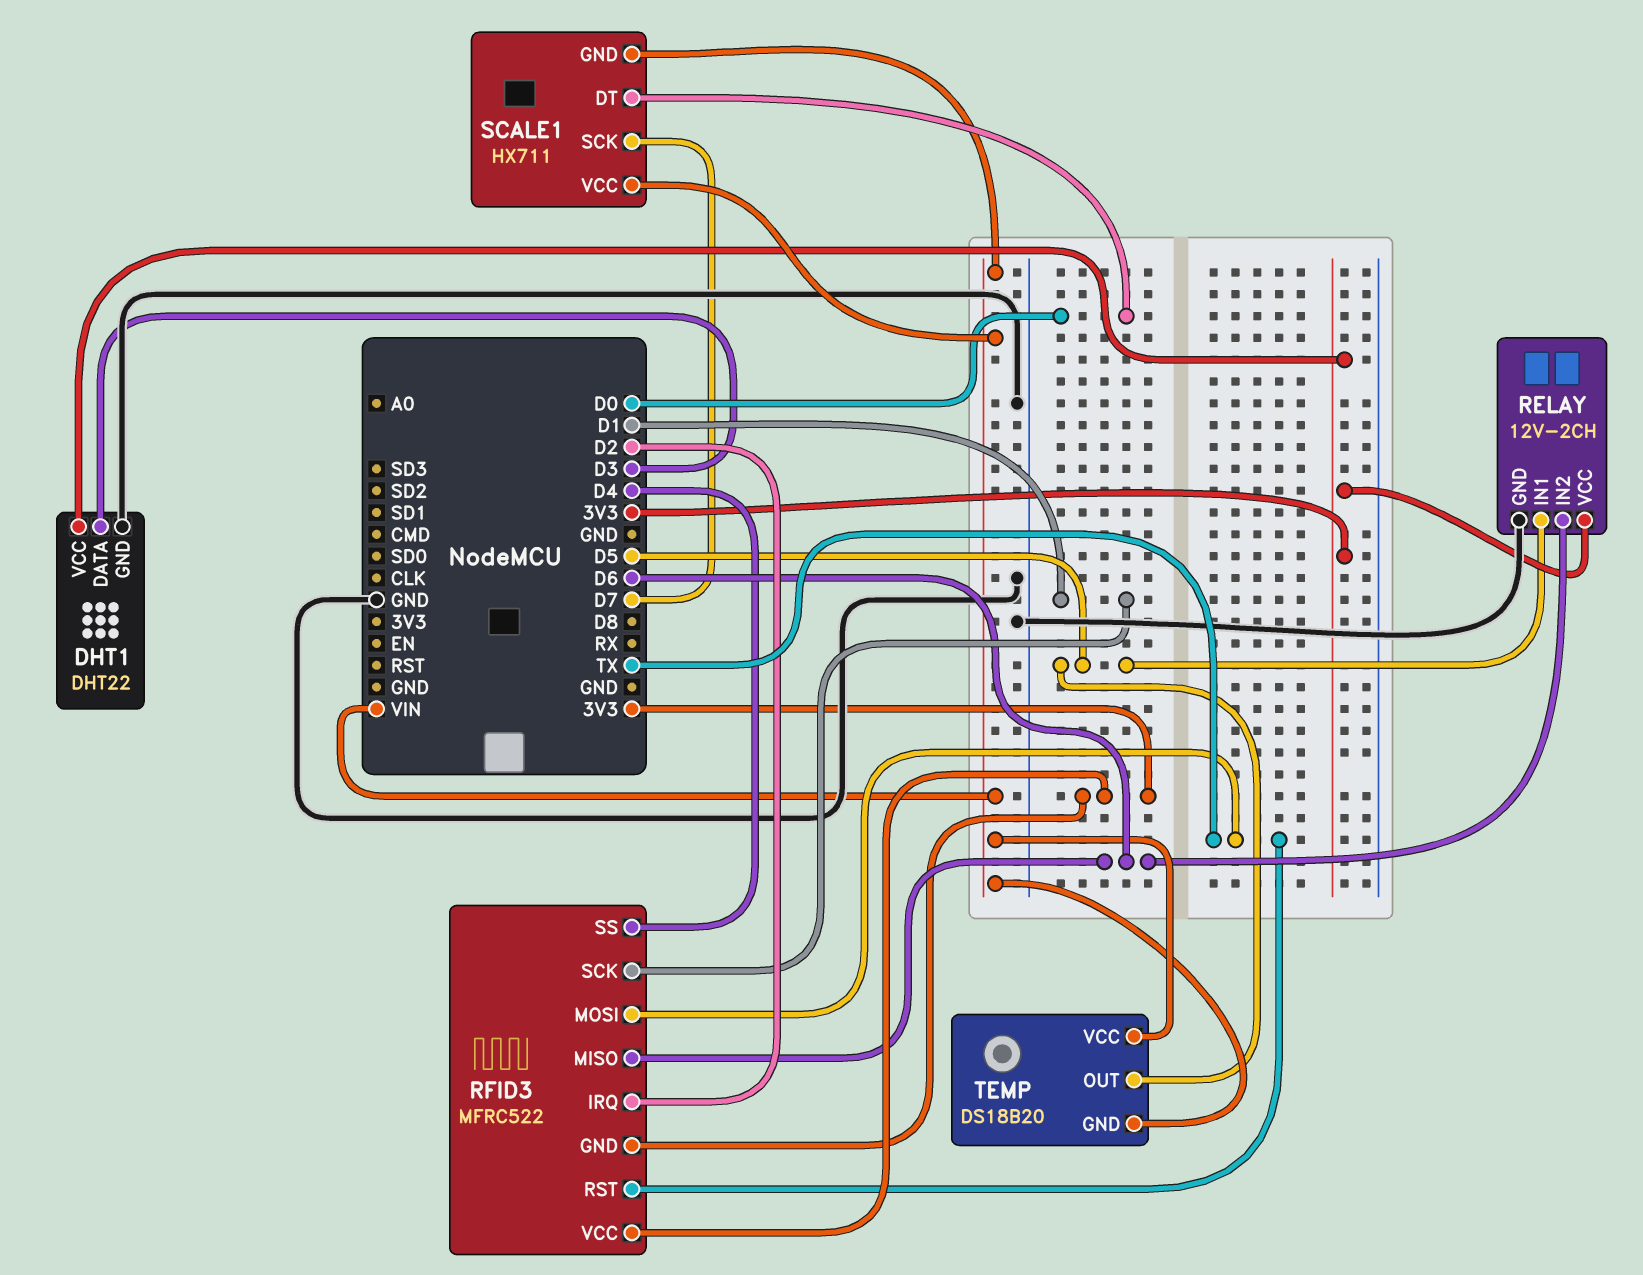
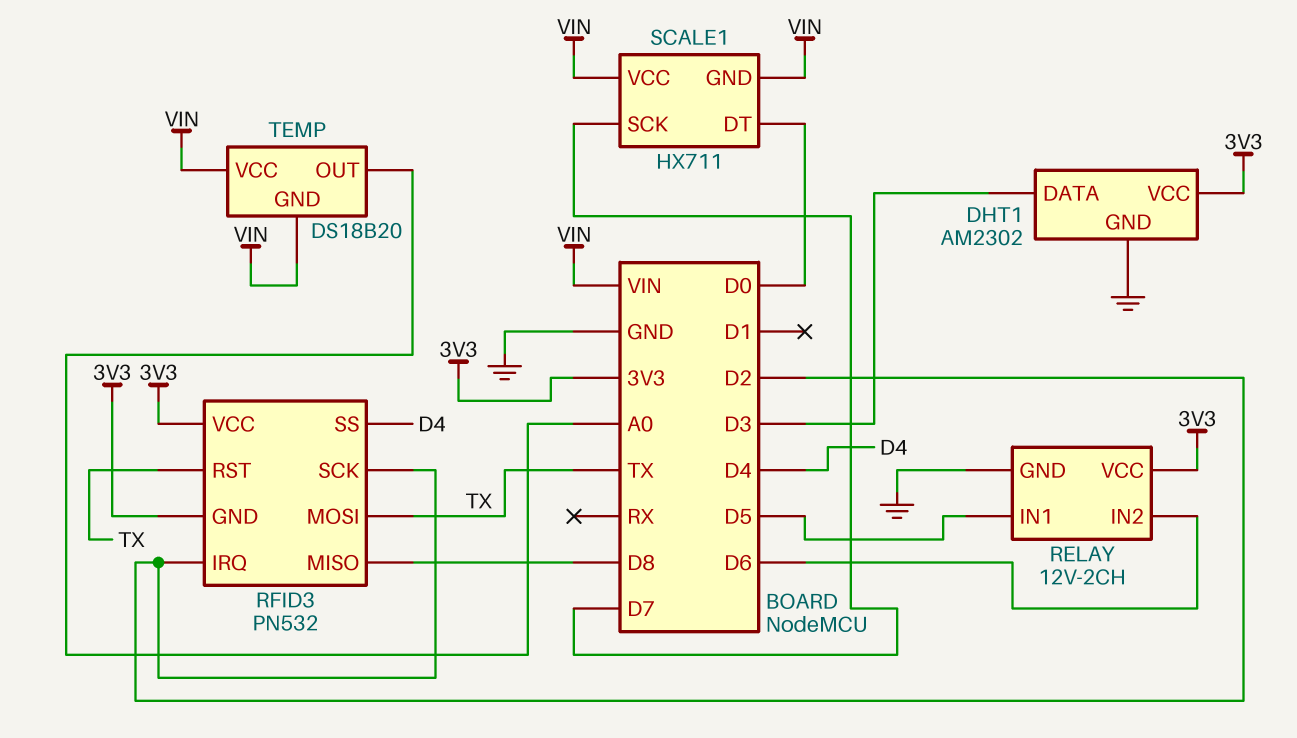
DHT1: DHT22 -> AM2302
RFID3: MFRC522 -> PN532
RFID3 pin MISO: D6 -> D8
RFID3 pin SCK: D1 -> D2
TEMP pin OUT: D5 -> A0

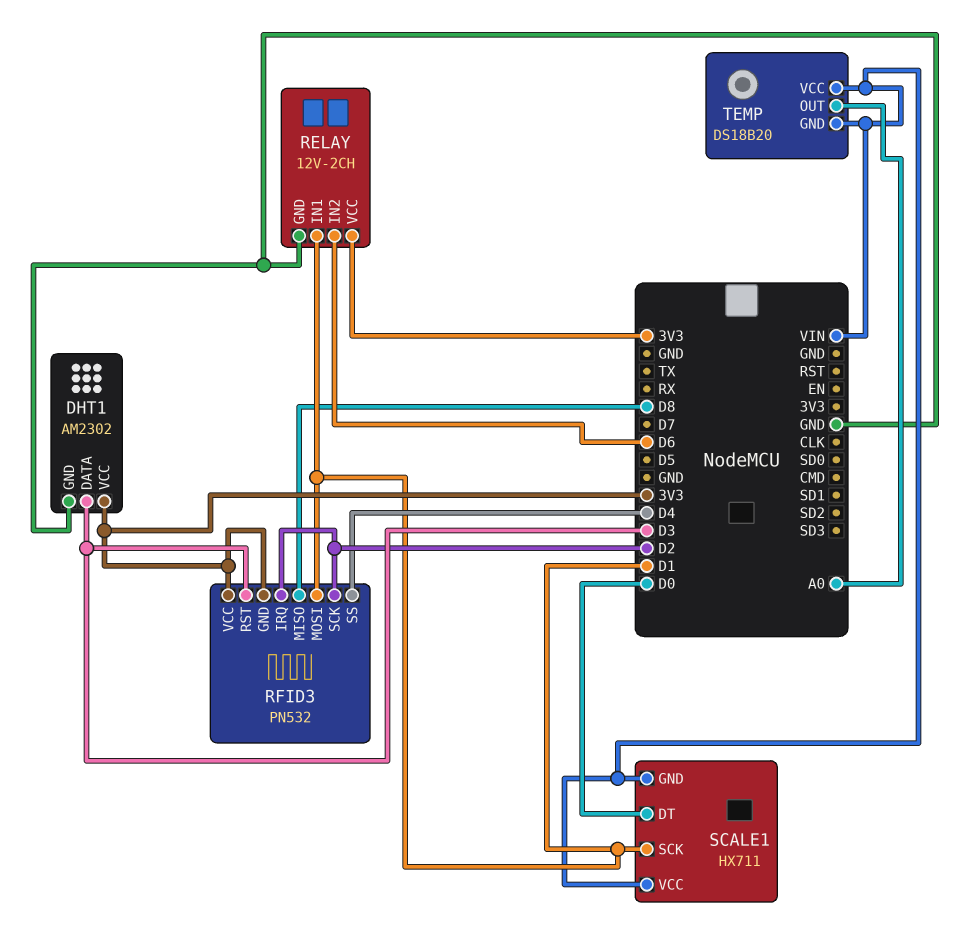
RELAY pin IN1: D5 -> D1
RFID3 pin MOSI: TX -> D1
RFID3 pin RST: TX -> D3
SCALE1 pin SCK: D7 -> D1

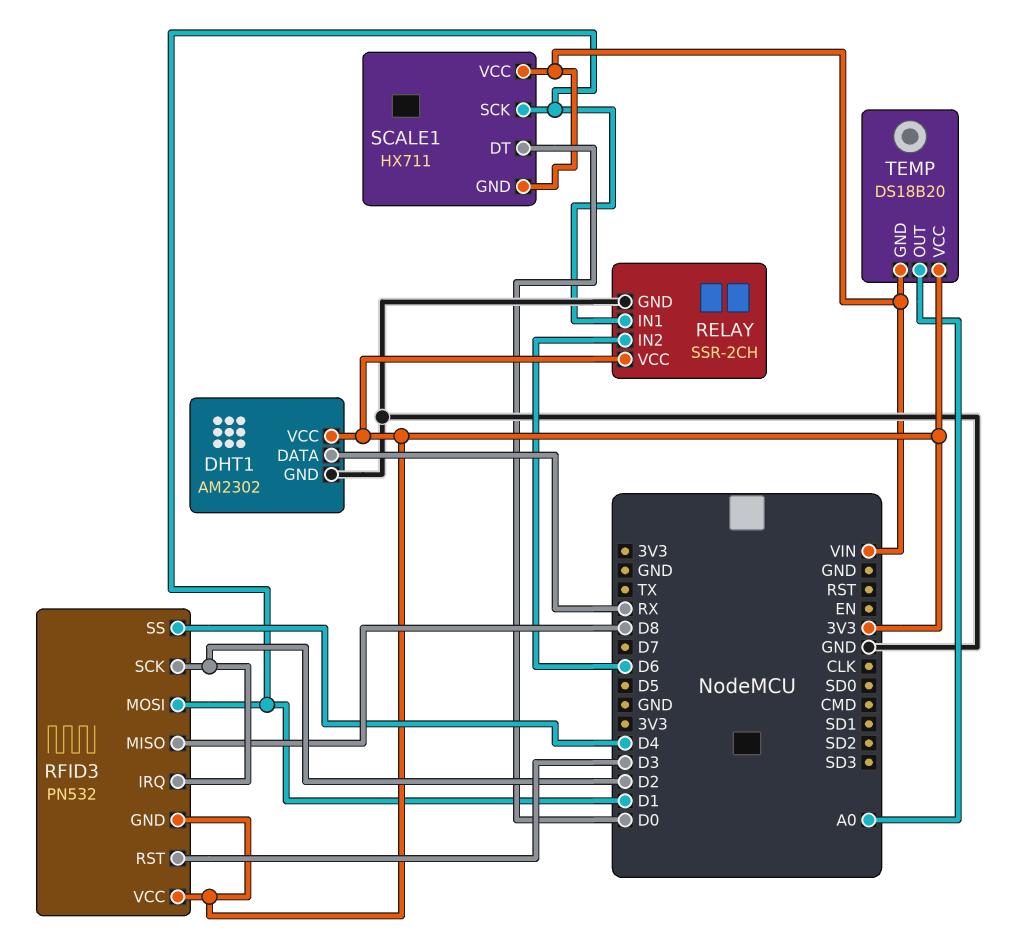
DHT1 pin DATA: D3 -> RX
RELAY: 12V-2CH -> SSR-2CH
TEMP pin VCC: VIN -> 3V3

